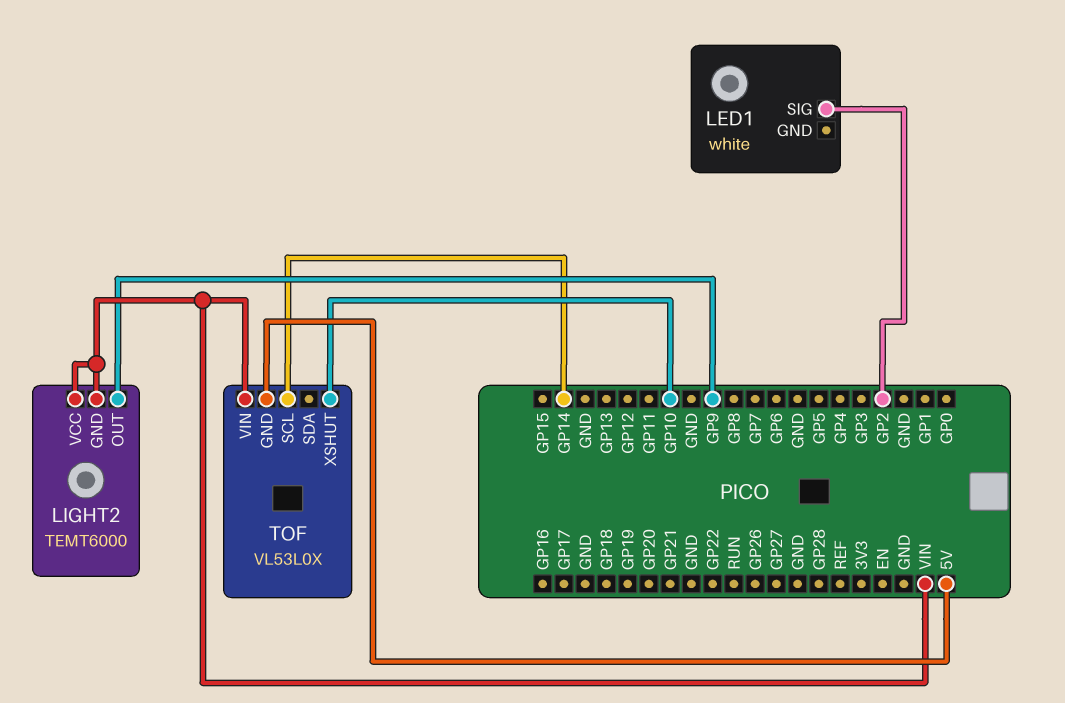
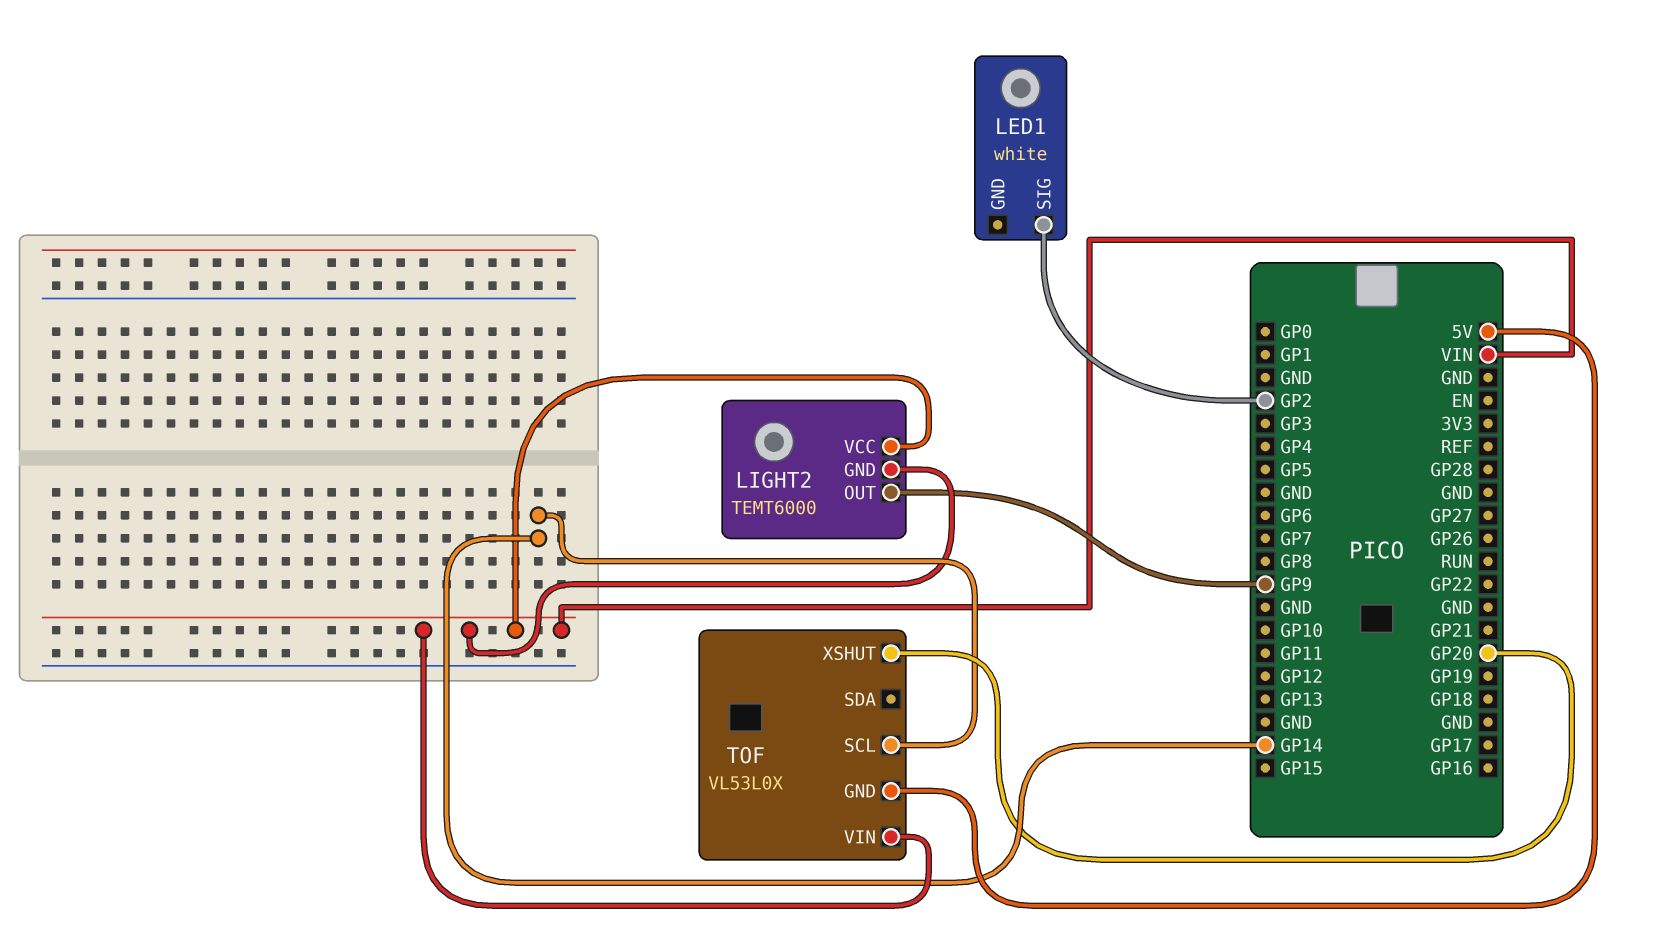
TOF pin XSHUT: GP10 -> GP20

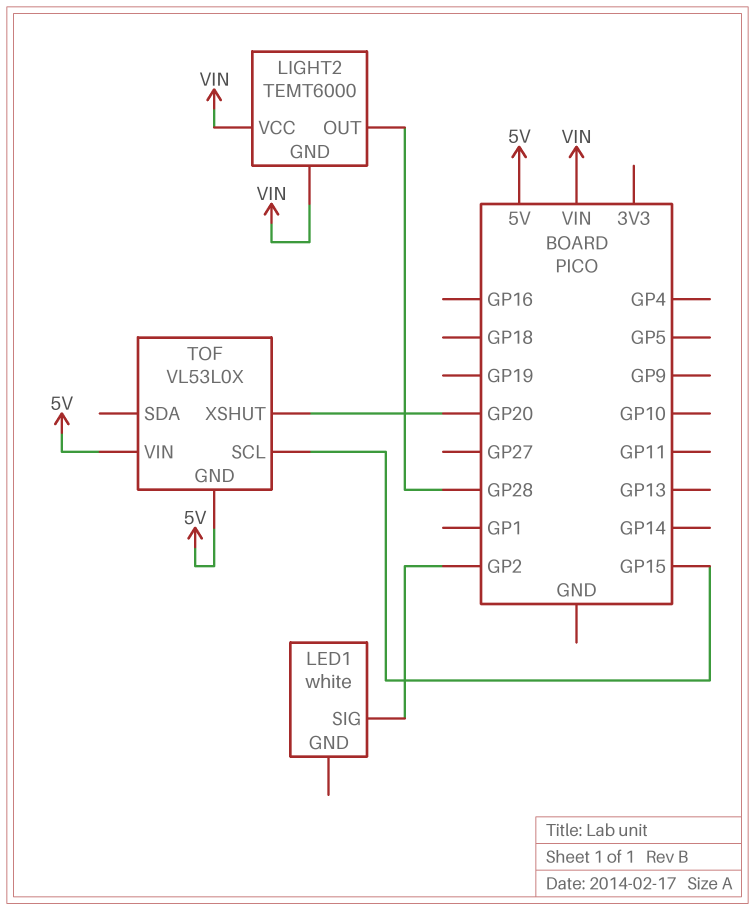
LIGHT2 pin OUT: GP9 -> GP28
TOF pin SCL: GP14 -> GP15
TOF pin VIN: VIN -> 5V

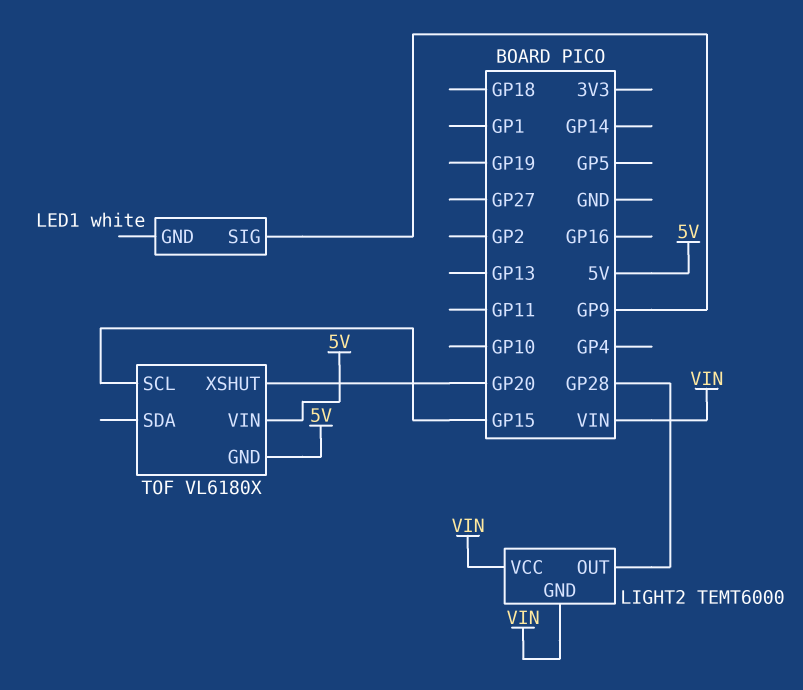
LED1 pin SIG: GP2 -> GP9
TOF: VL53L0X -> VL6180X

